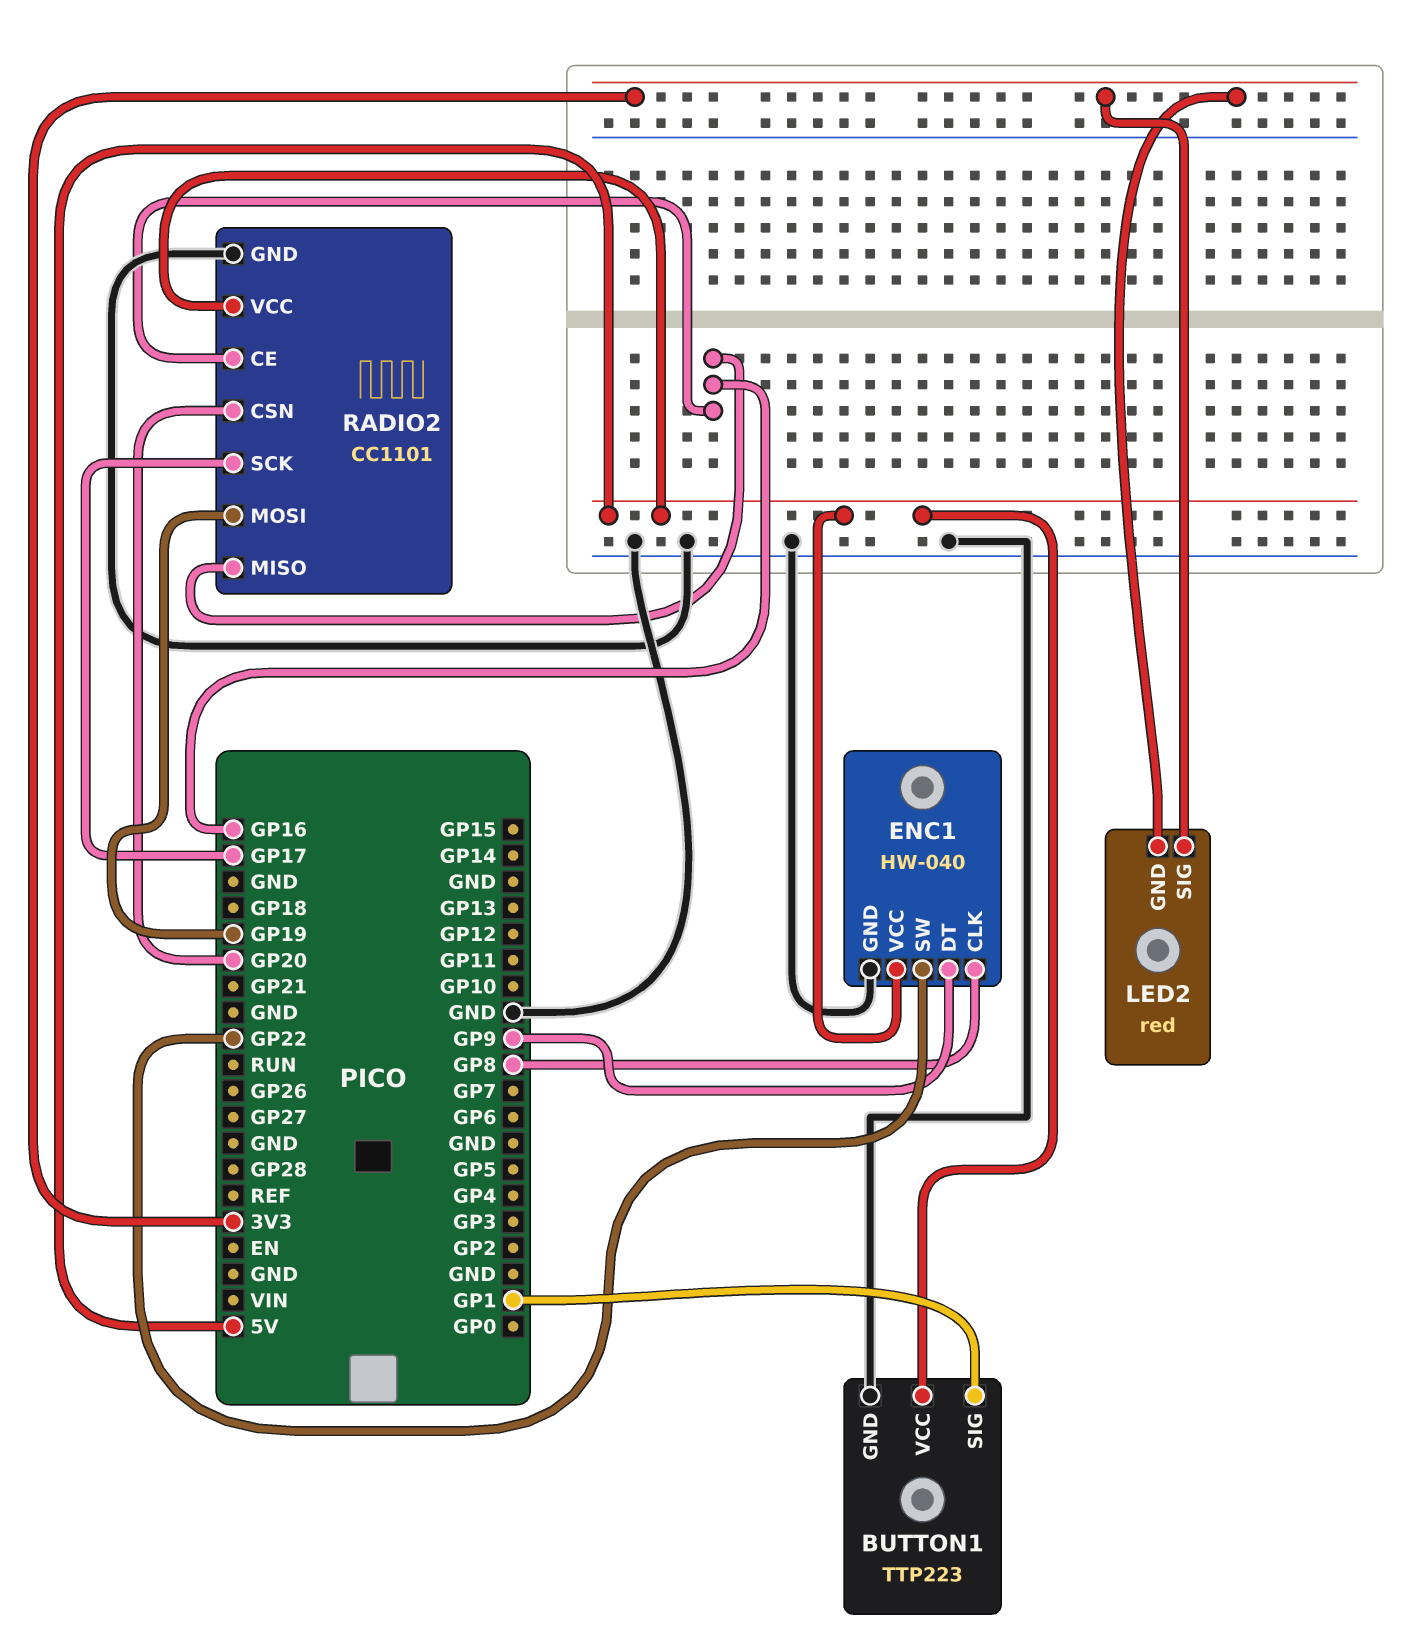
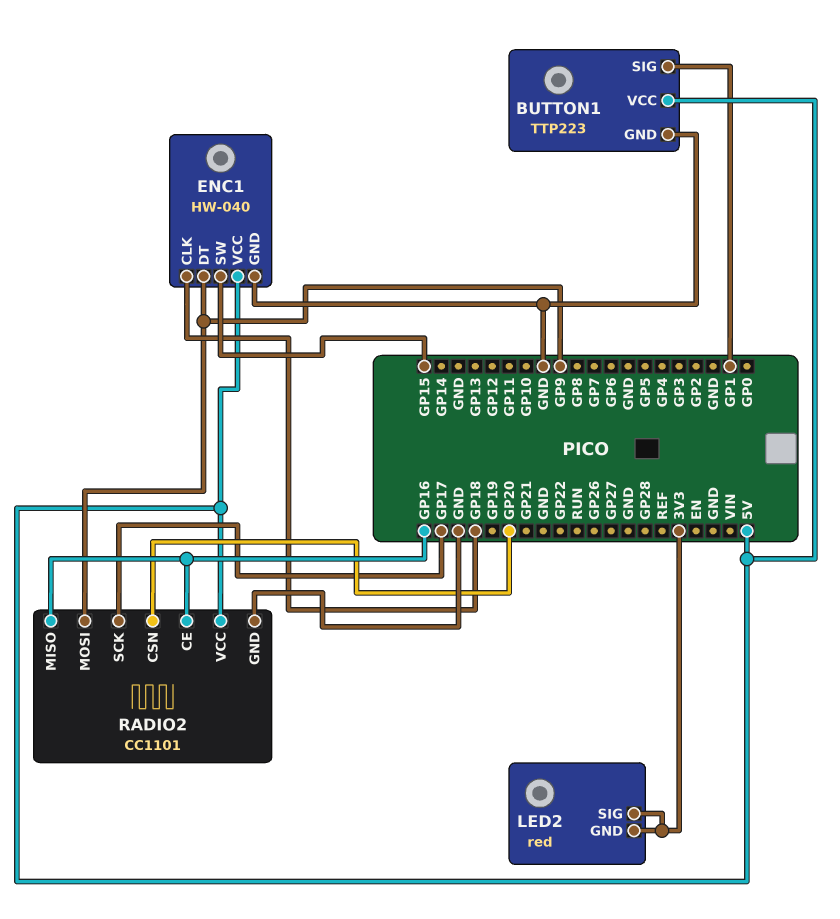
ENC1 pin CLK: GP8 -> GP18
ENC1 pin SW: GP22 -> GP15
RADIO2 pin MOSI: GP19 -> GP9

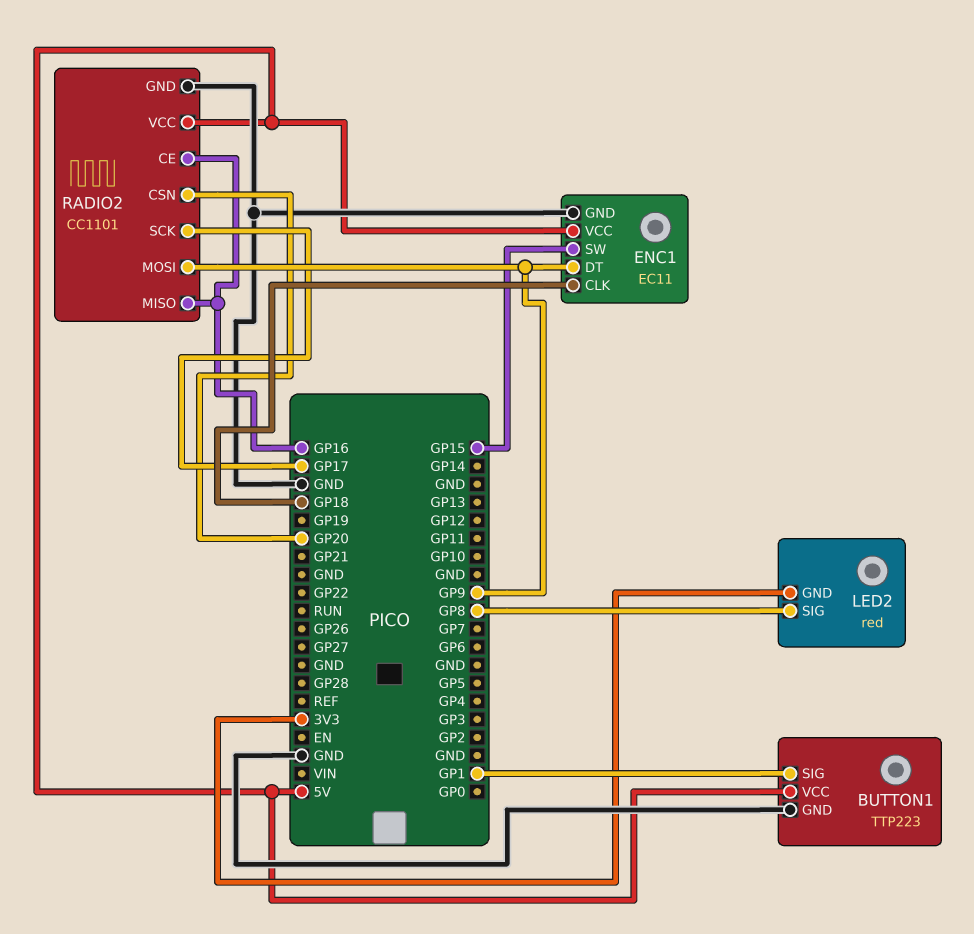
ENC1: HW-040 -> EC11
LED2 pin SIG: 3V3 -> GP8

